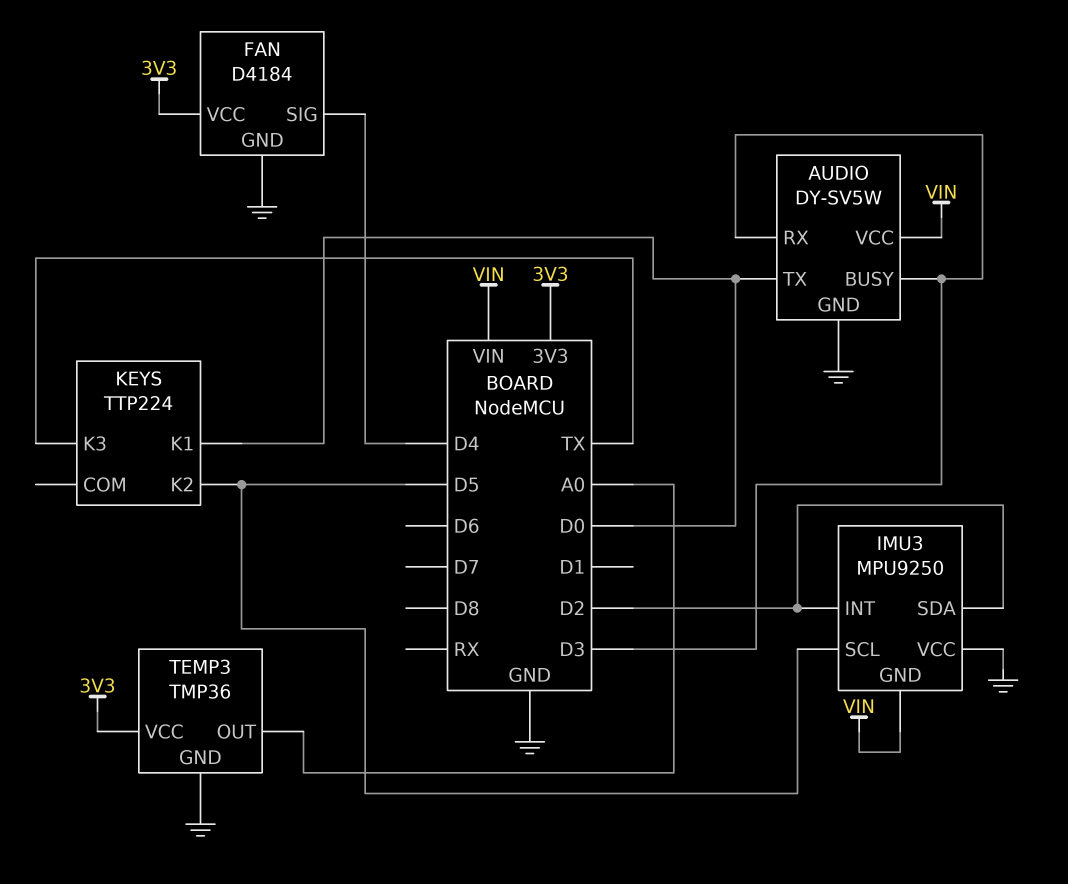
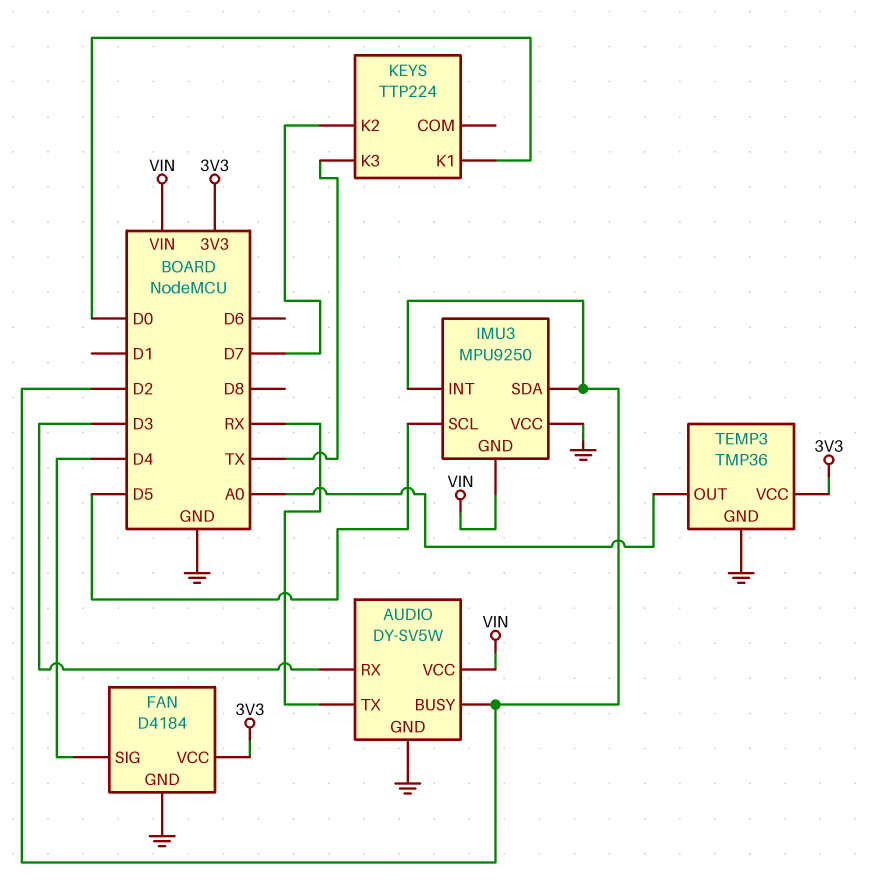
AUDIO pin BUSY: D3 -> D2
AUDIO pin TX: D0 -> RX
KEYS pin K2: D5 -> D7

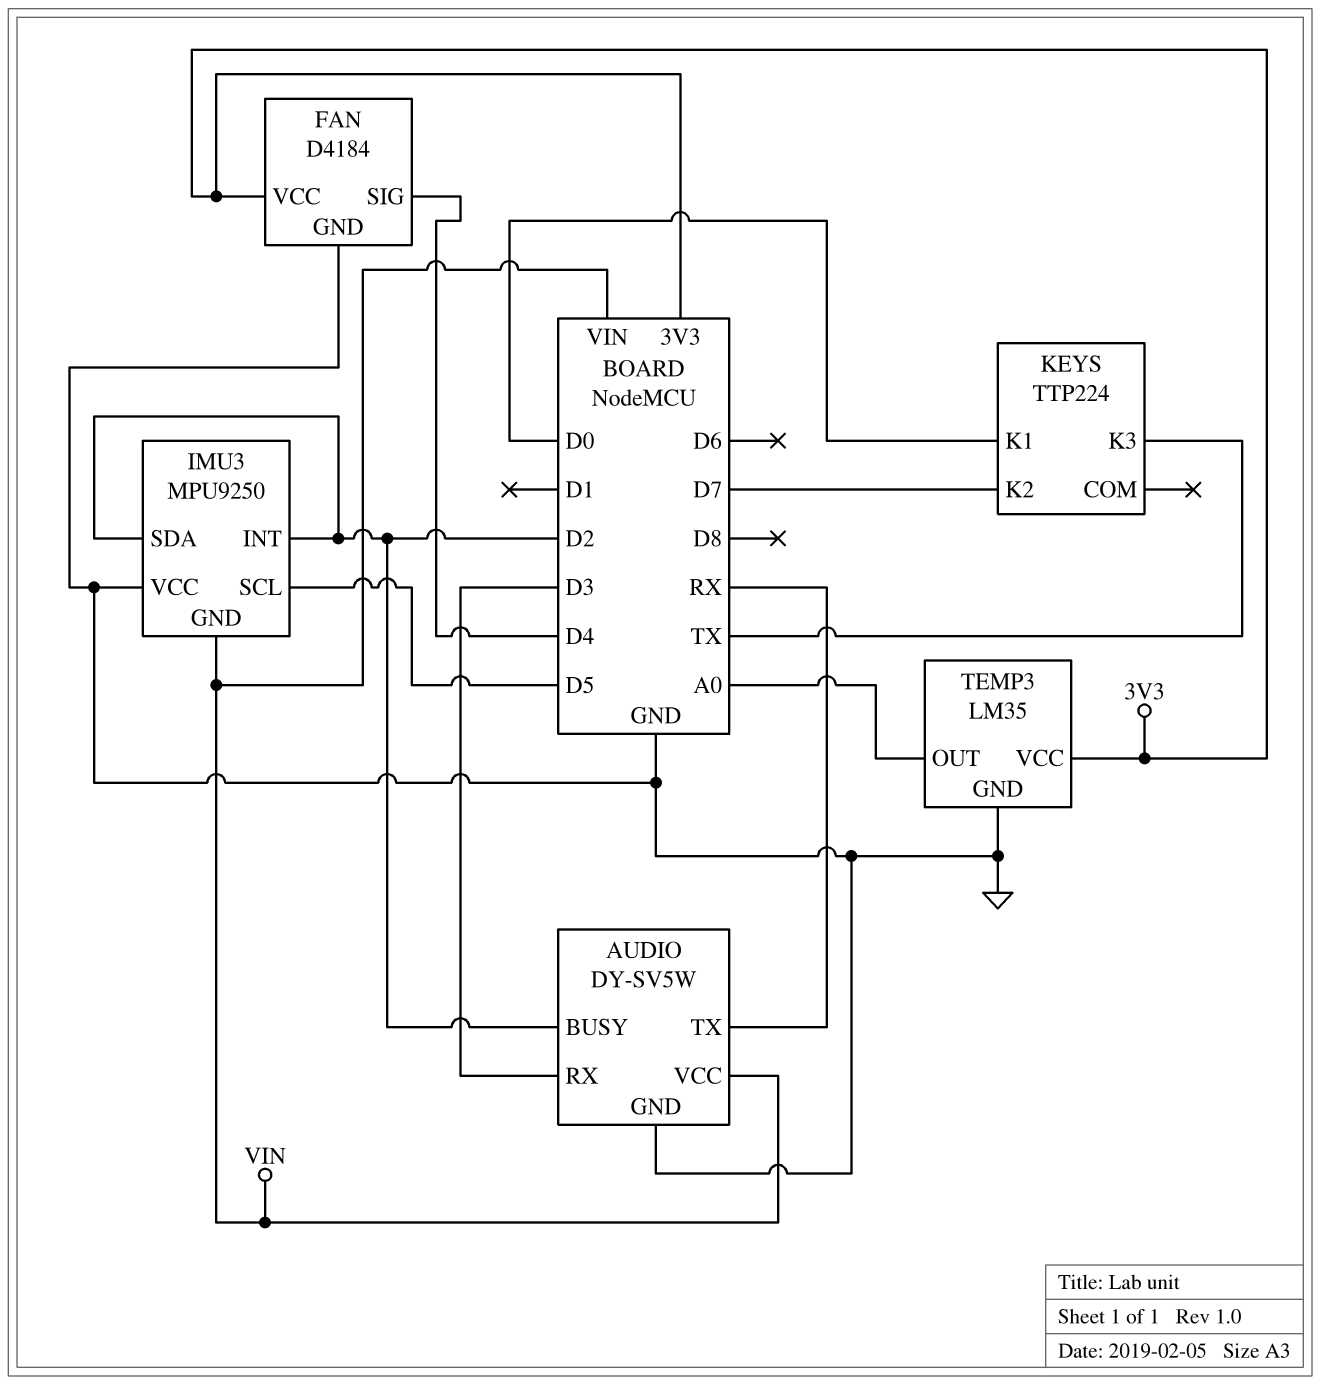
TEMP3: TMP36 -> LM35

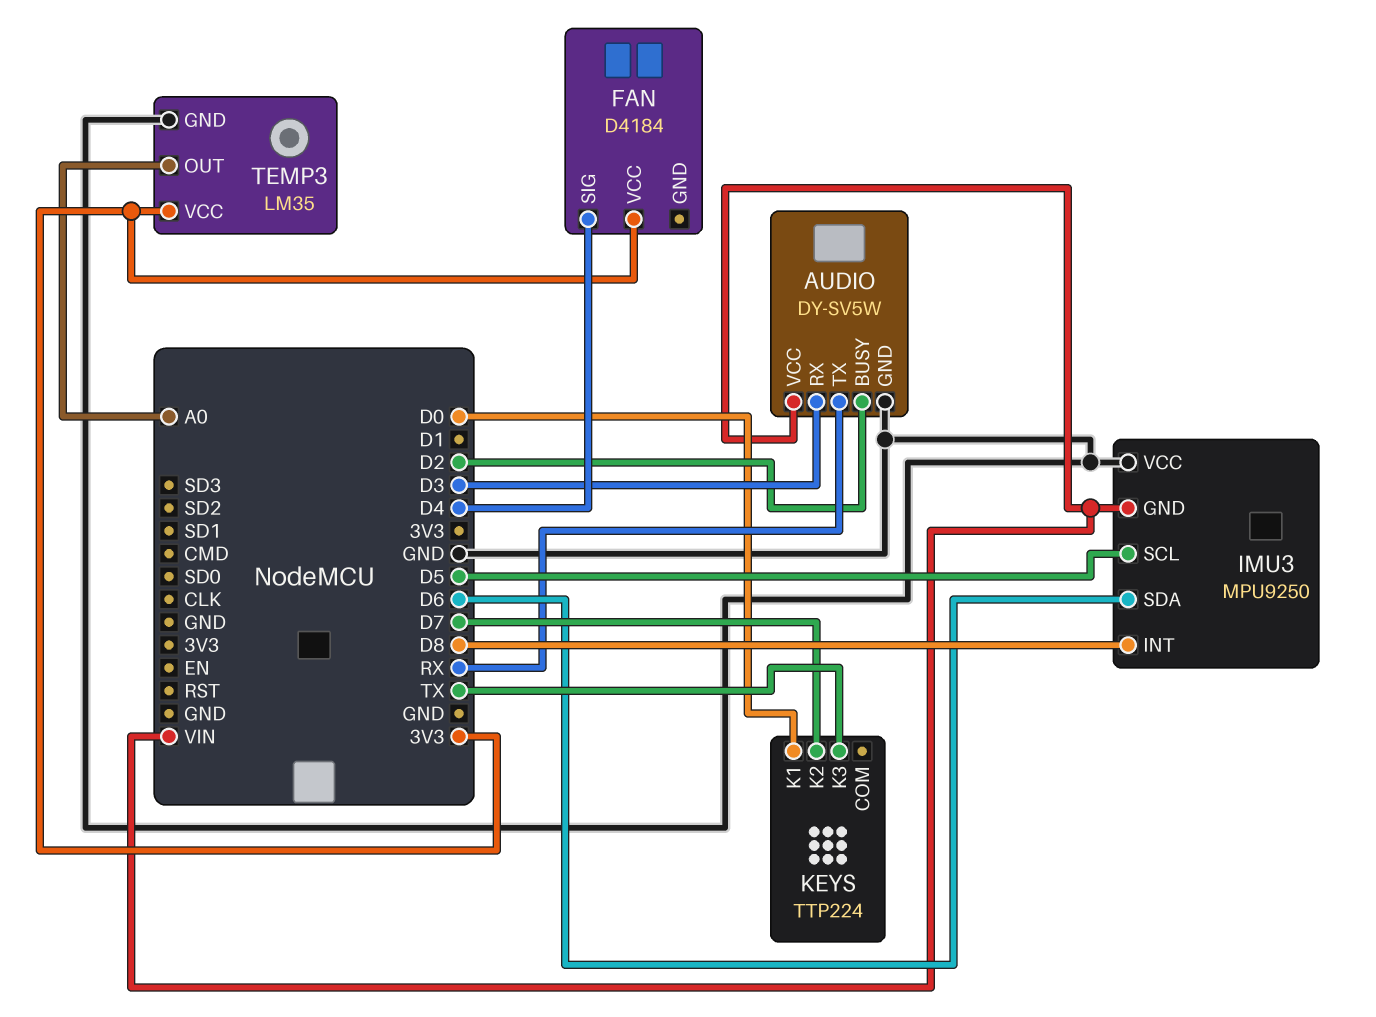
FAN pin GND: GND -> none
IMU3 pin INT: D2 -> D8
IMU3 pin SDA: D2 -> D6

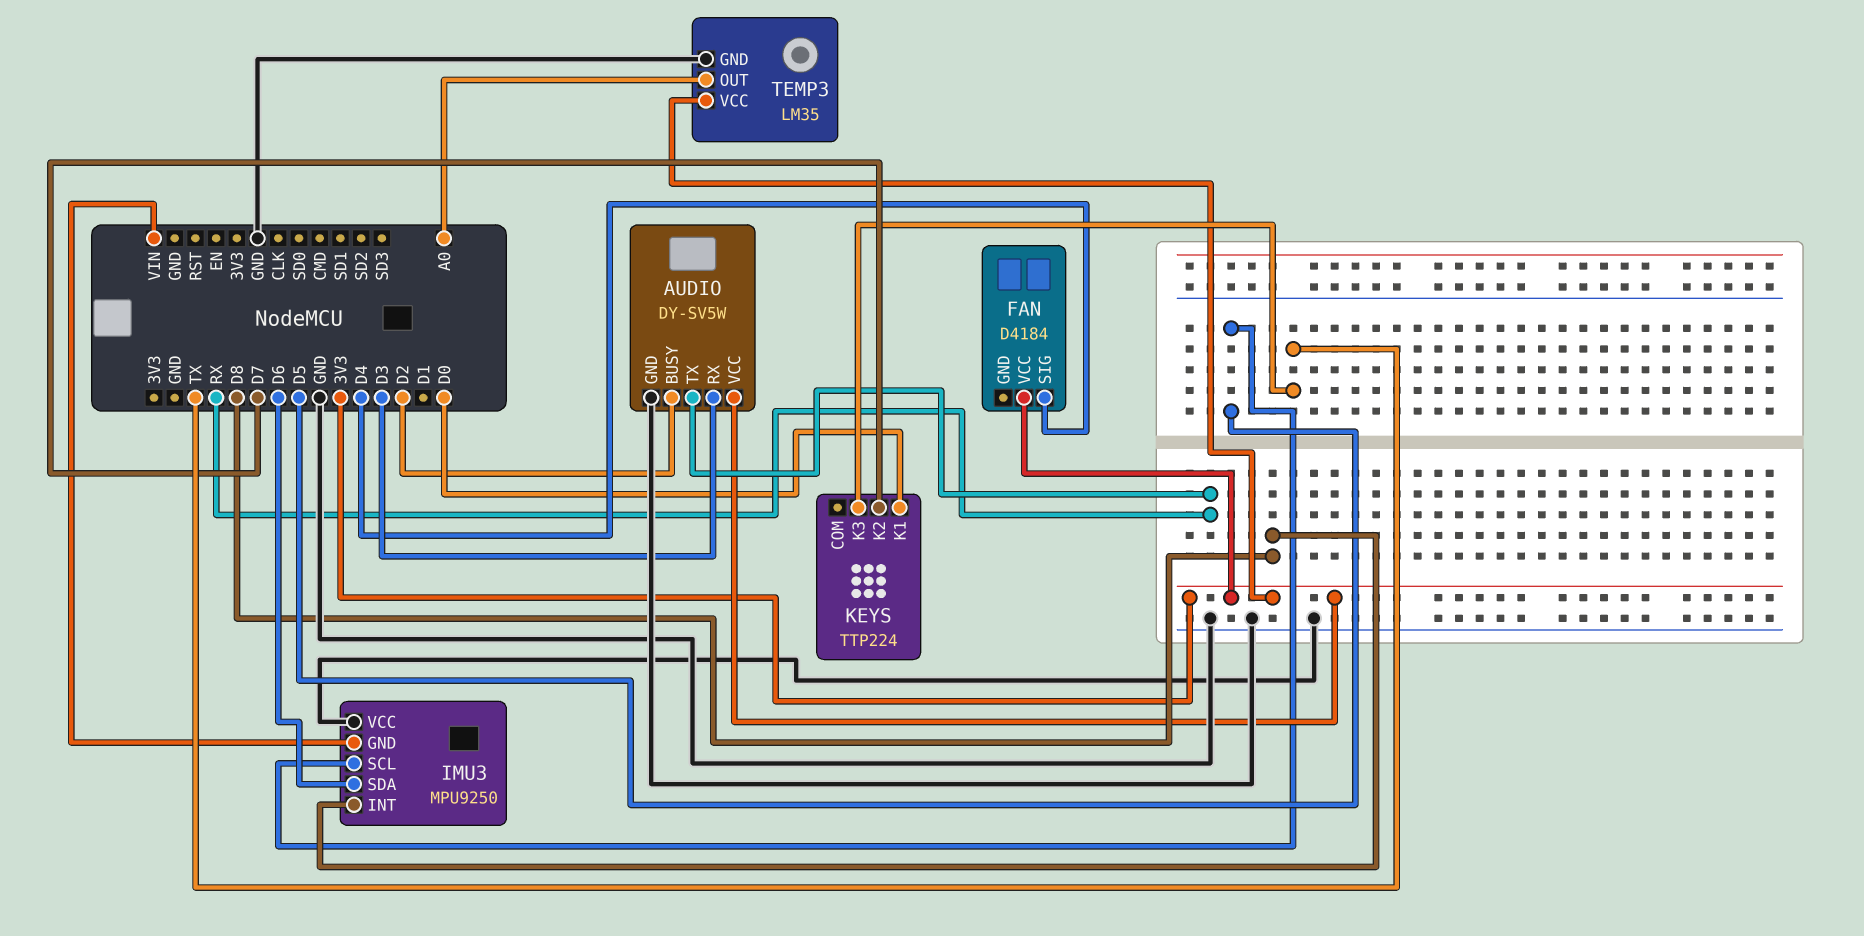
AUDIO pin VCC: VIN -> 3V3

